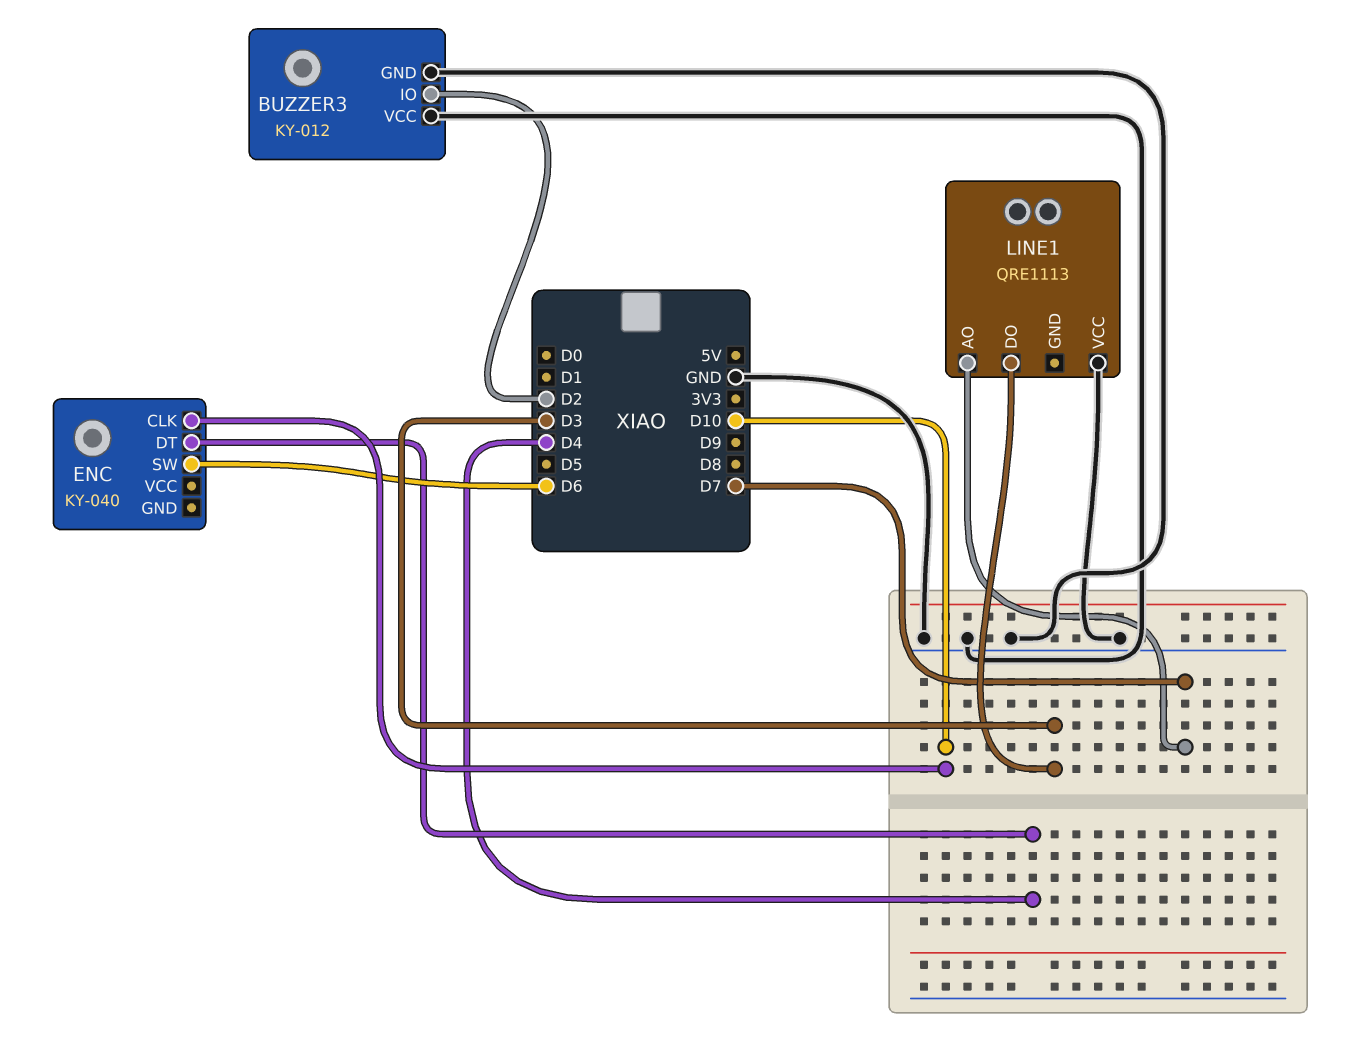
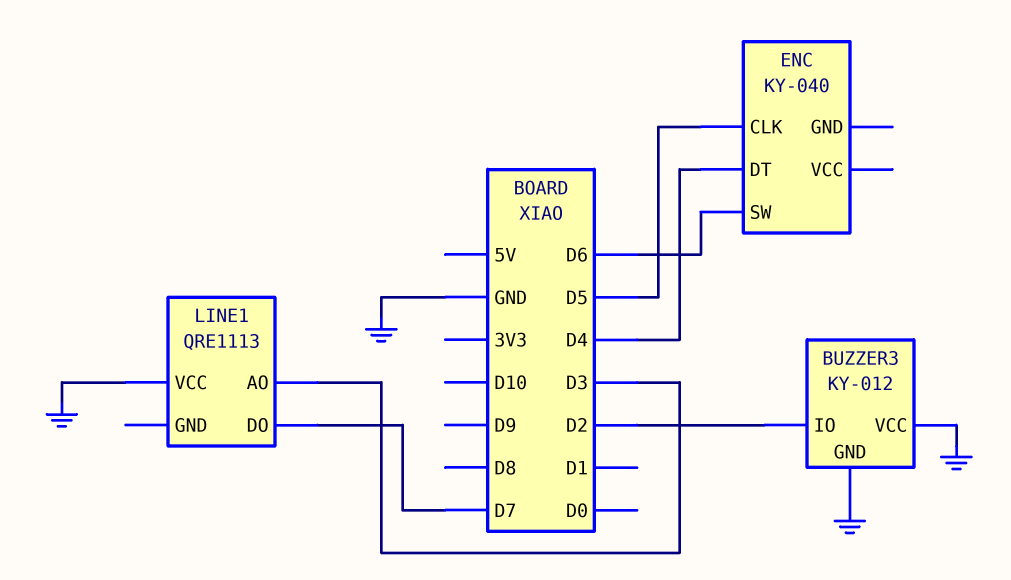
ENC pin CLK: D10 -> D5
LINE1 pin AO: D7 -> D3
LINE1 pin DO: D3 -> D7

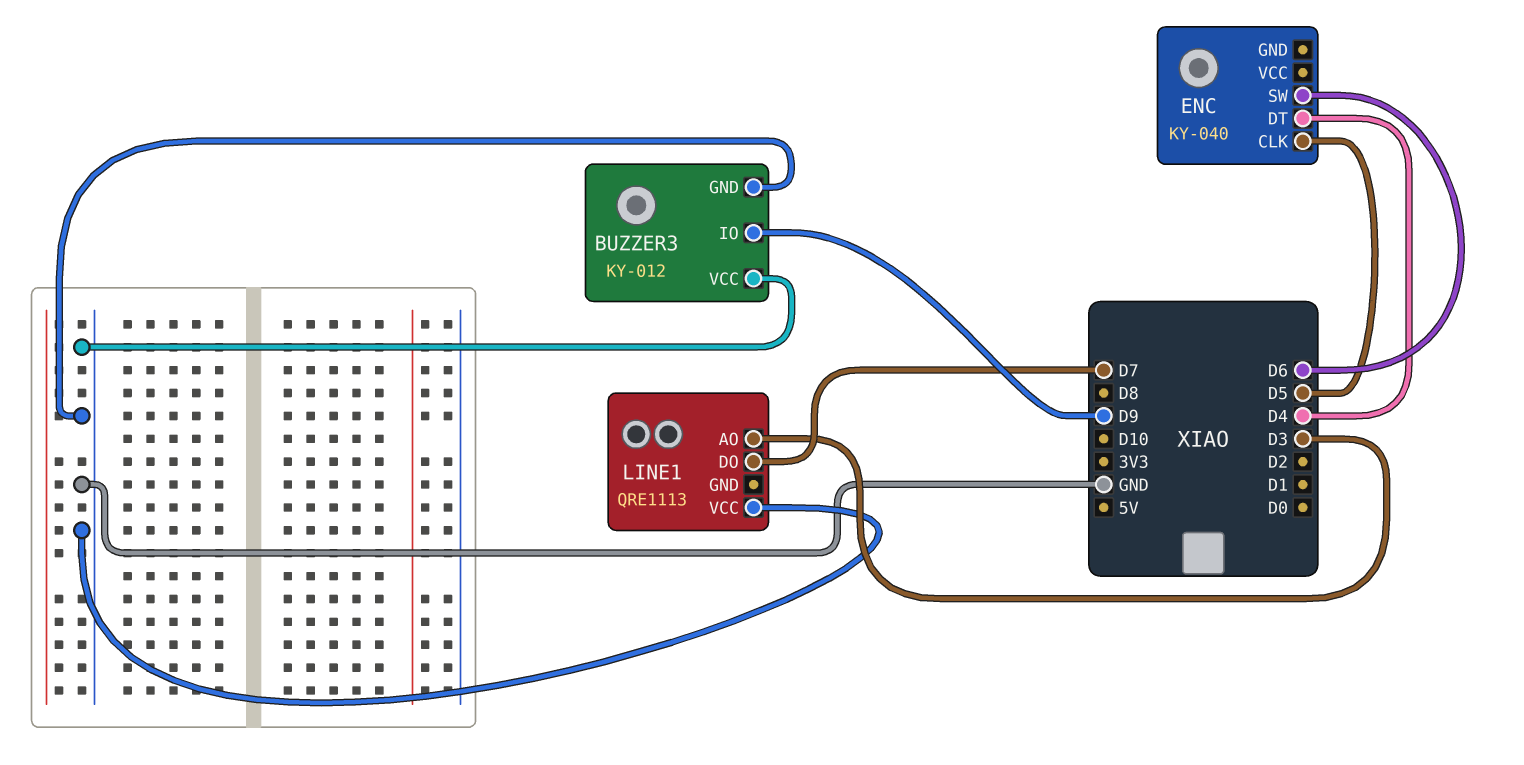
BUZZER3 pin IO: D2 -> D9

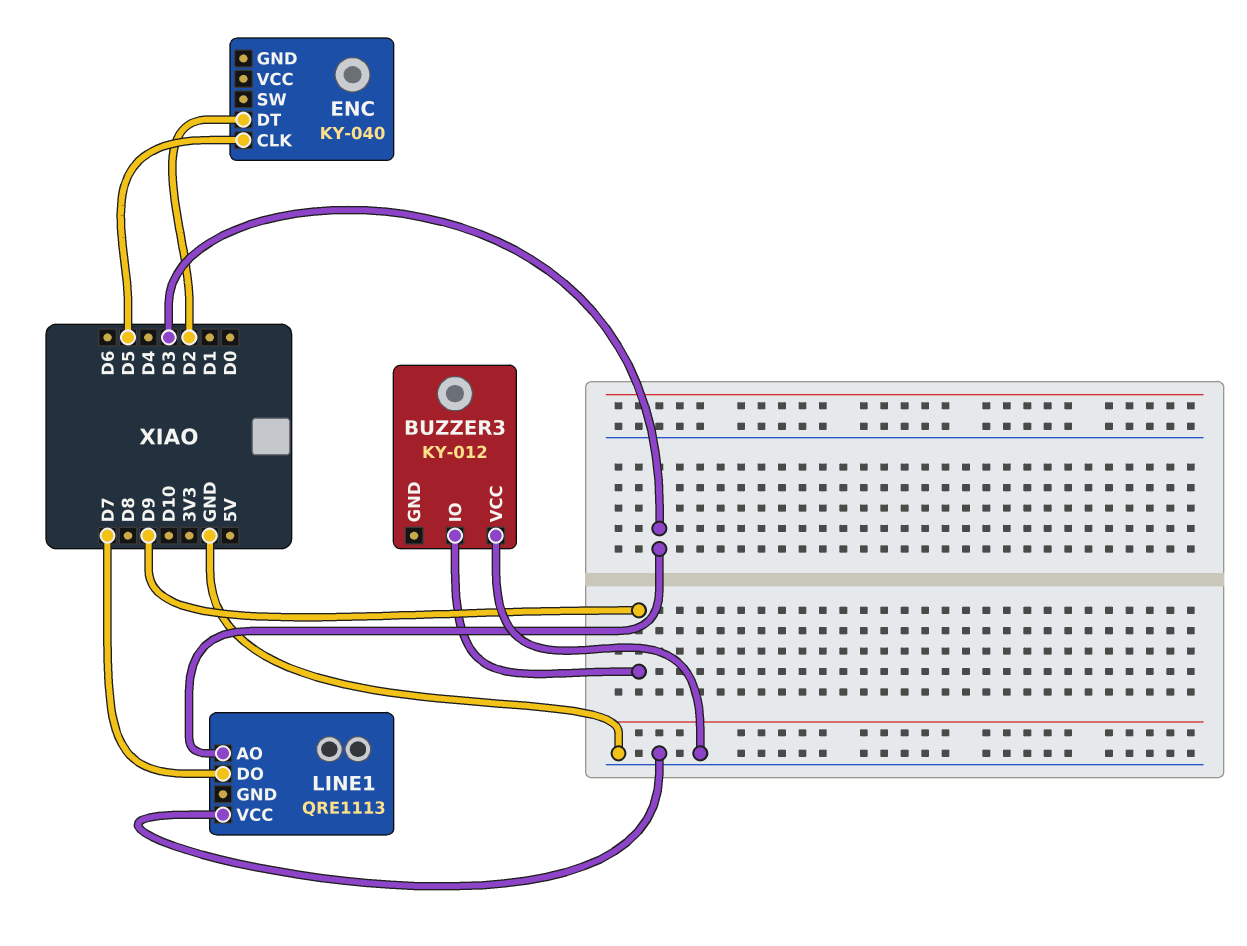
BUZZER3 pin GND: GND -> none
ENC pin DT: D4 -> D2
ENC pin SW: D6 -> none

